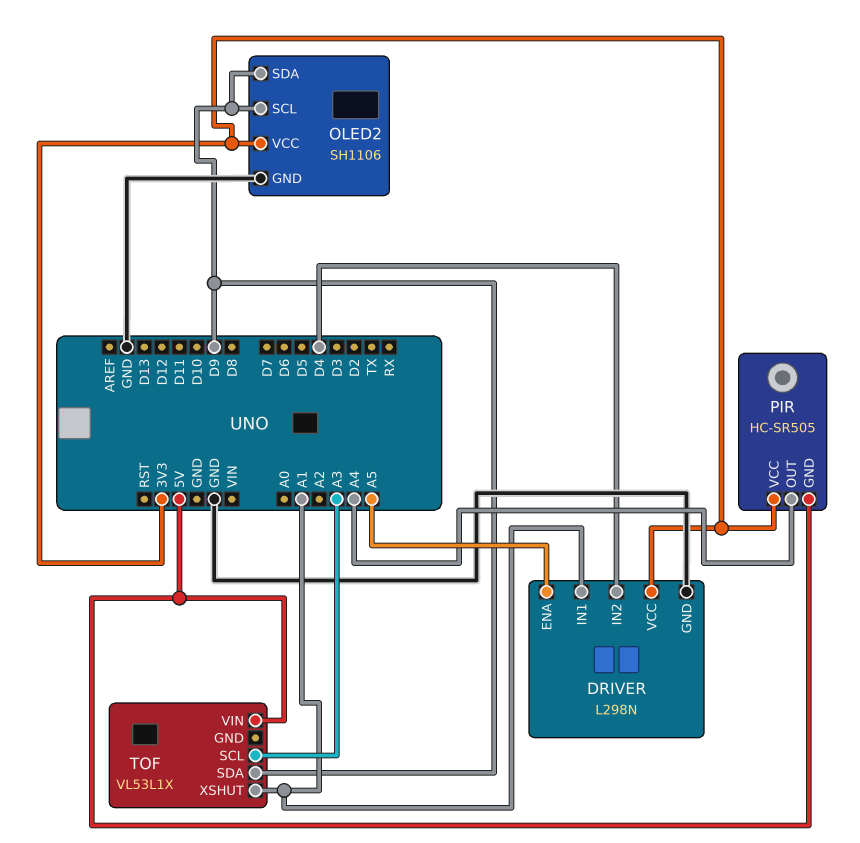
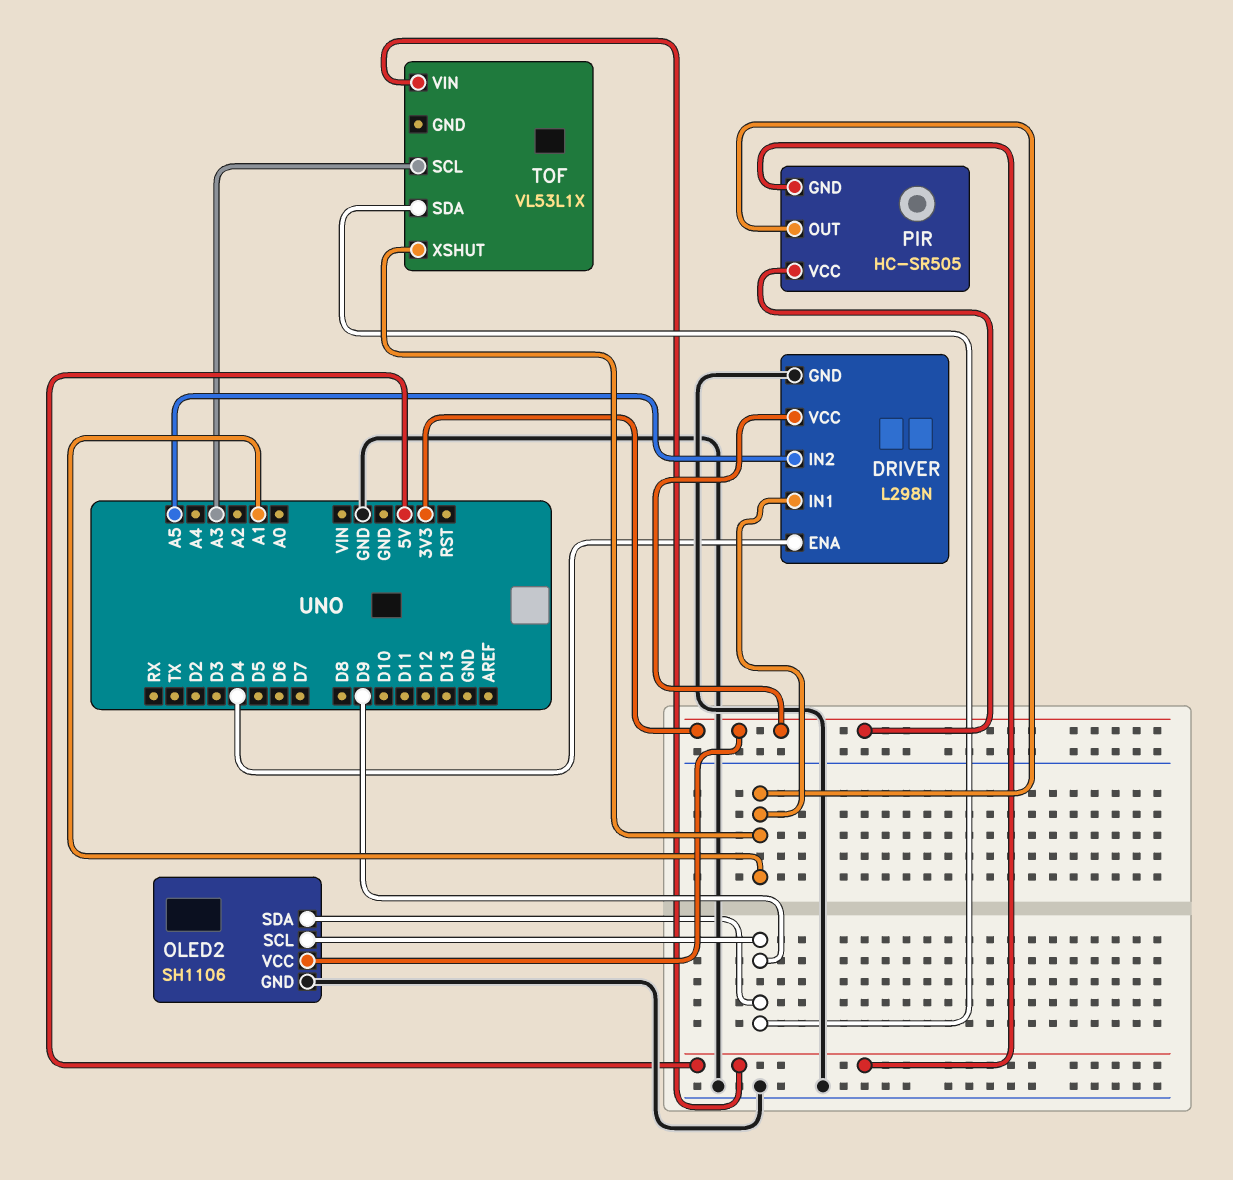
DRIVER pin ENA: A5 -> D4
DRIVER pin IN2: D4 -> A5
PIR pin OUT: A4 -> A1

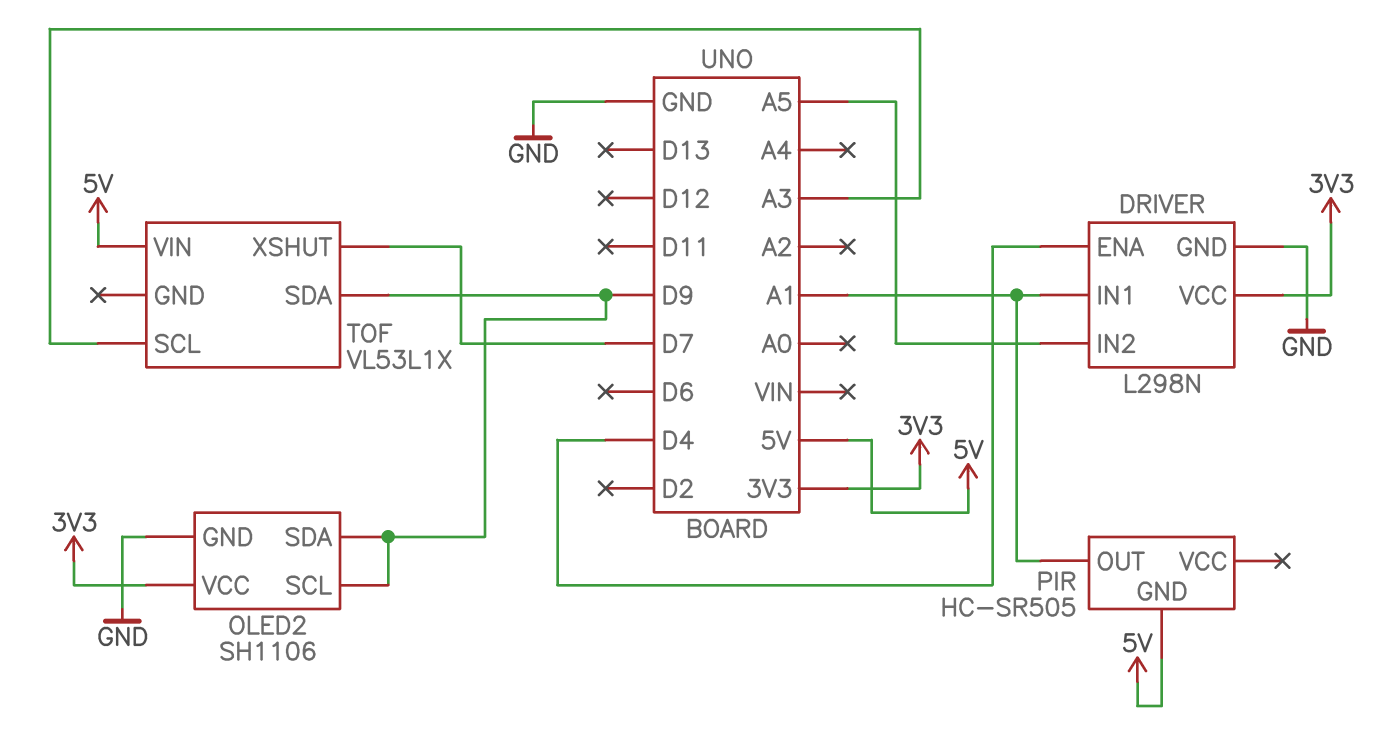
PIR pin VCC: 3V3 -> none
TOF pin XSHUT: A1 -> D7

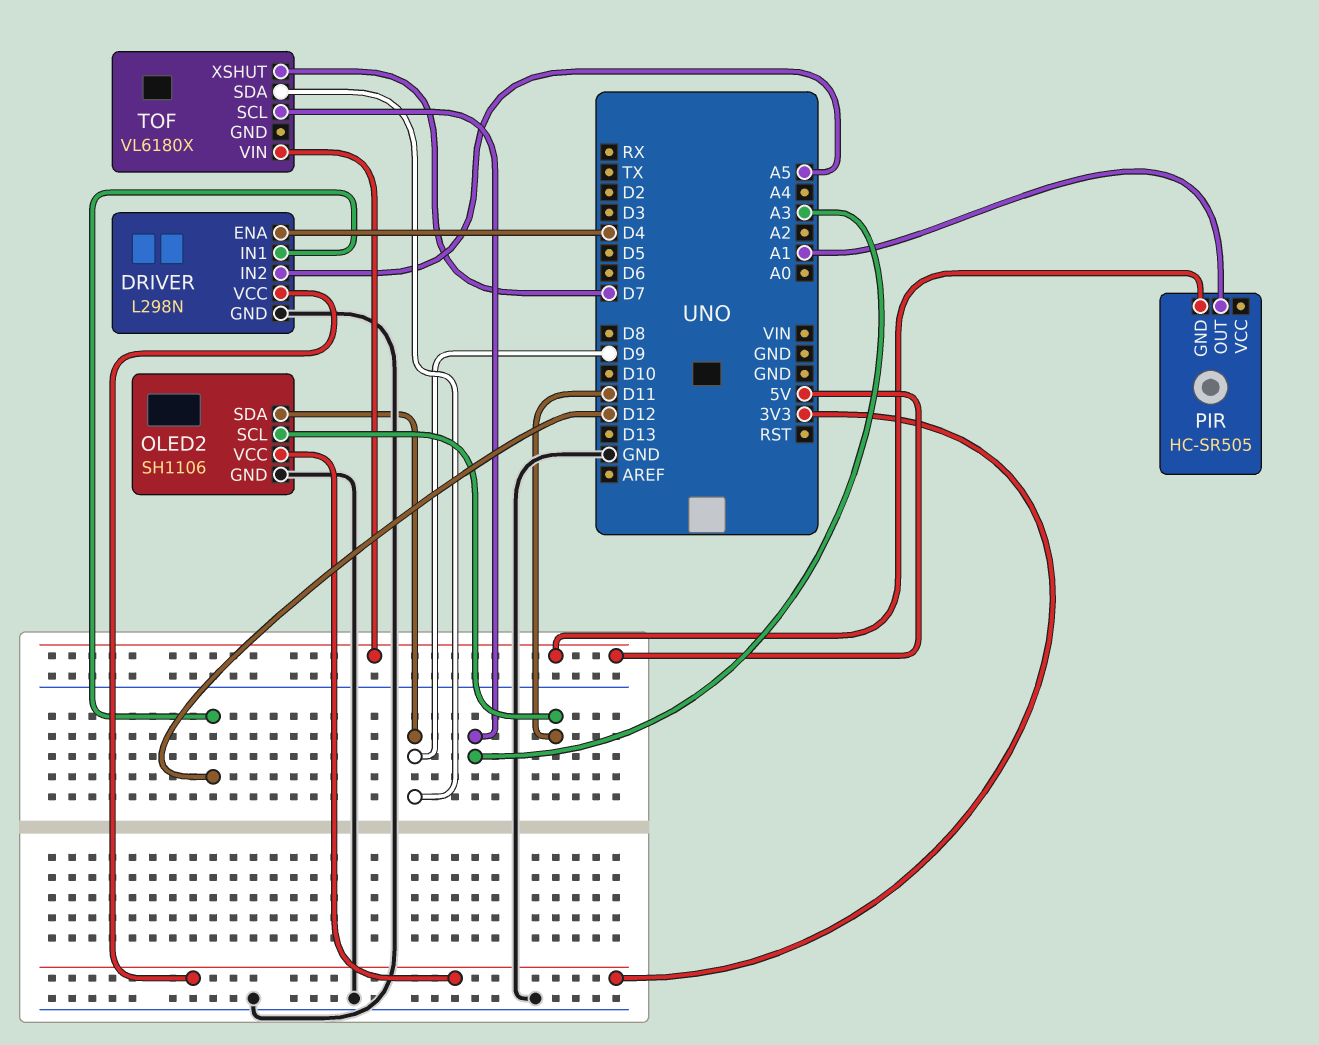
DRIVER pin IN1: A1 -> D12
OLED2 pin SCL: D9 -> D11
TOF: VL53L1X -> VL6180X

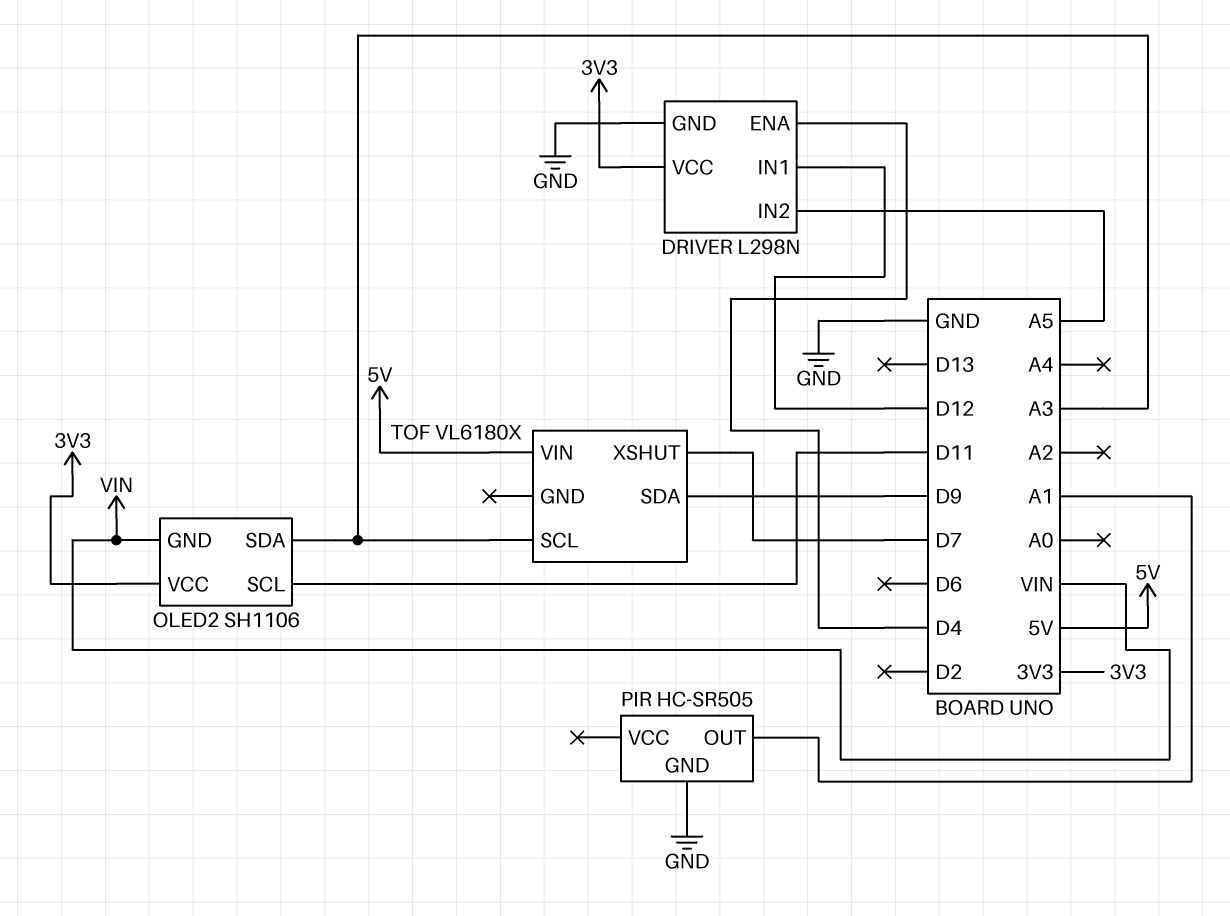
OLED2 pin GND: GND -> VIN
OLED2 pin SDA: D9 -> A3
PIR pin GND: 5V -> GND

